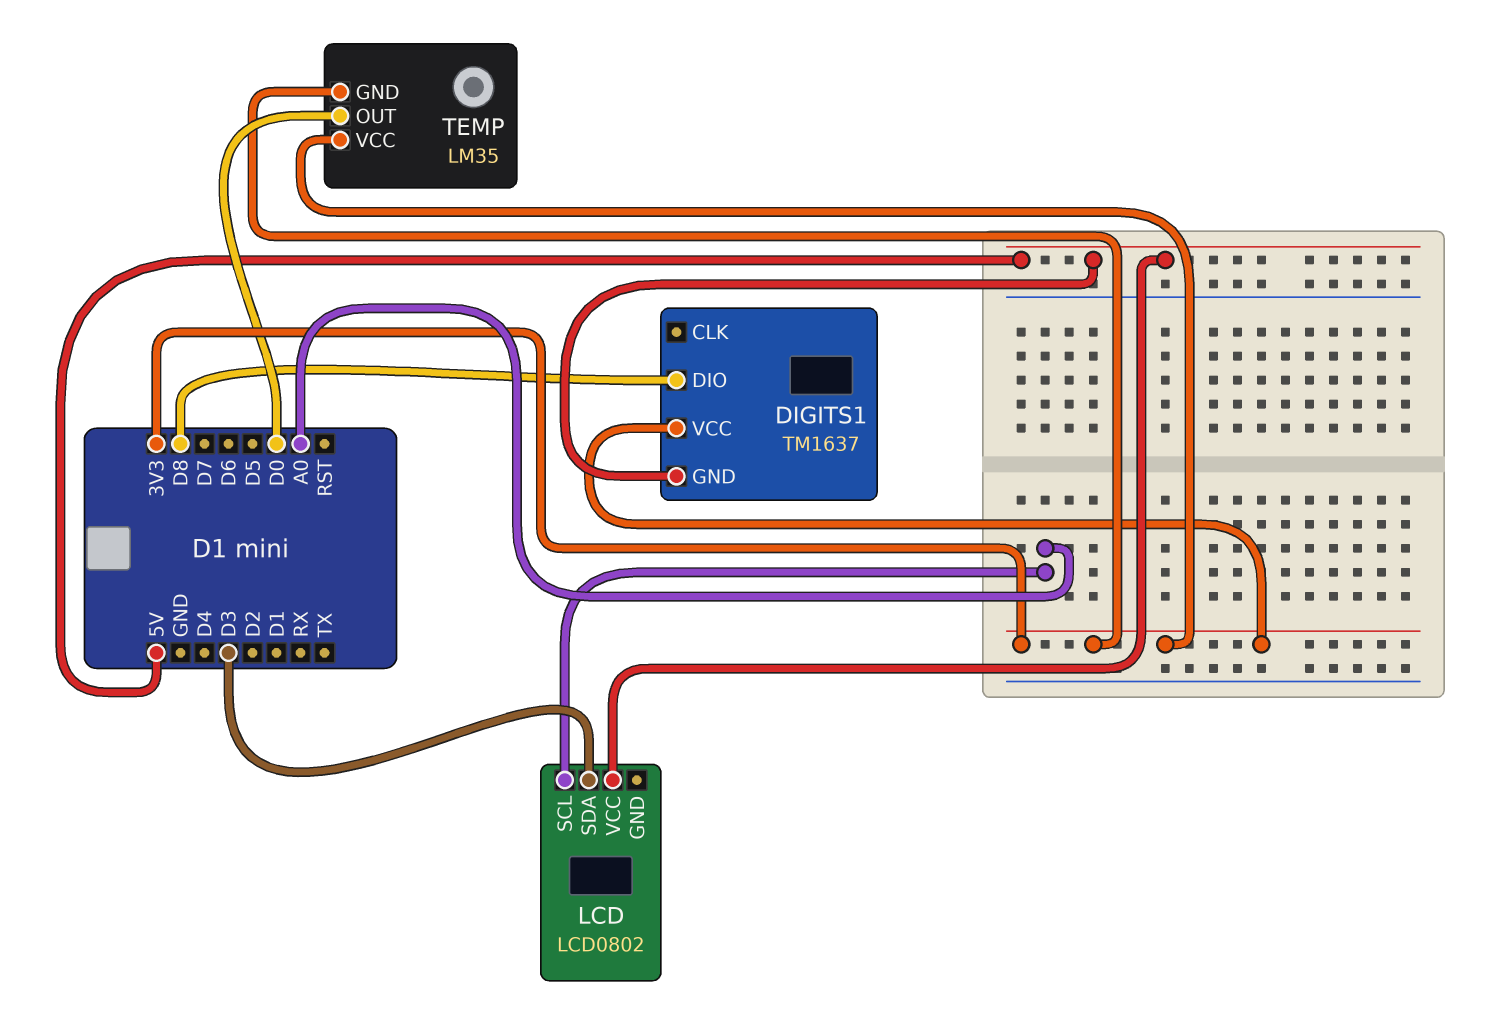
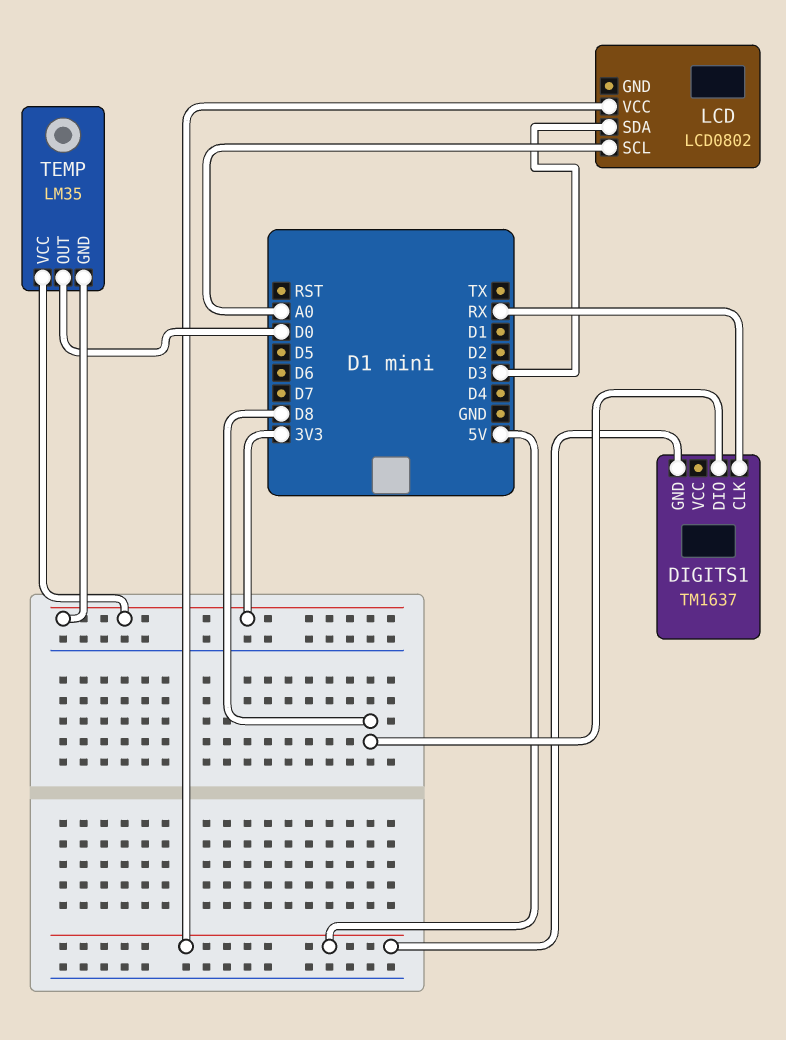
DIGITS1 pin CLK: none -> RX
DIGITS1 pin VCC: 3V3 -> none

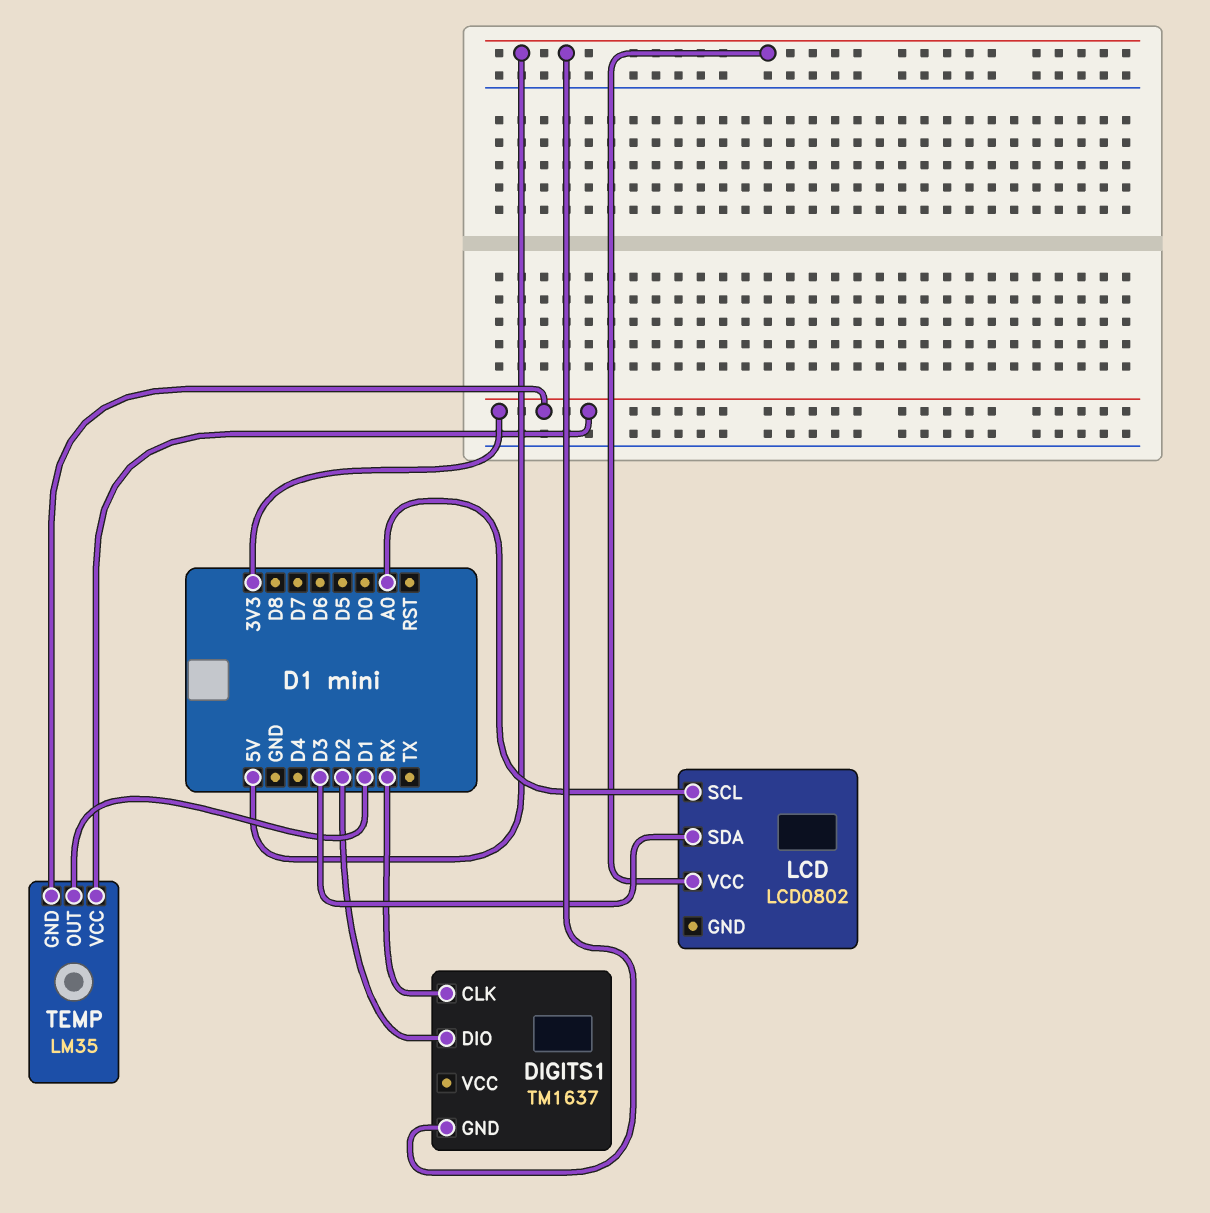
DIGITS1 pin DIO: D8 -> D2
TEMP pin OUT: D0 -> D1

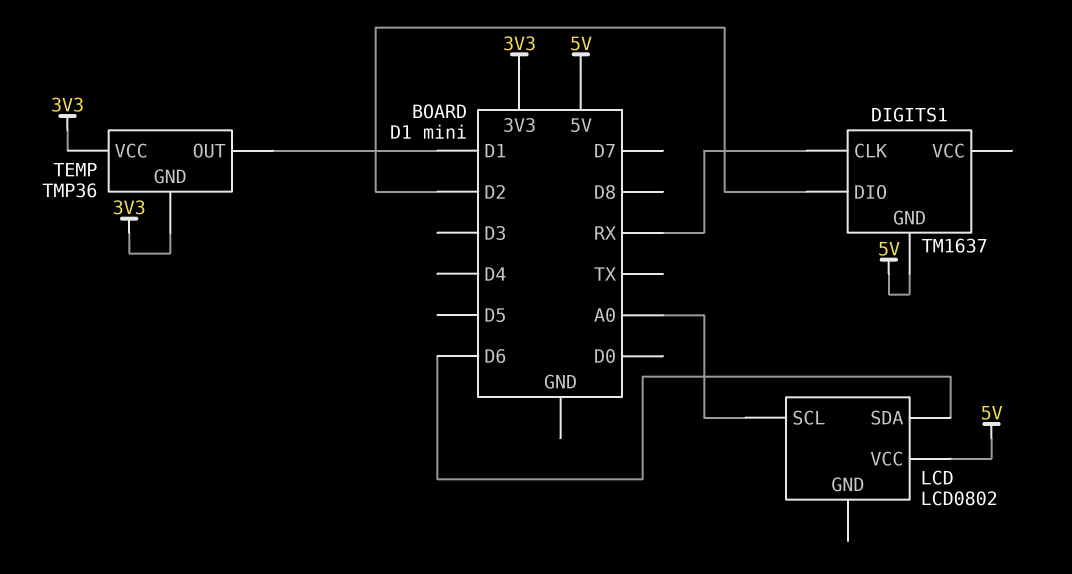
LCD pin SDA: D3 -> D6
TEMP: LM35 -> TMP36

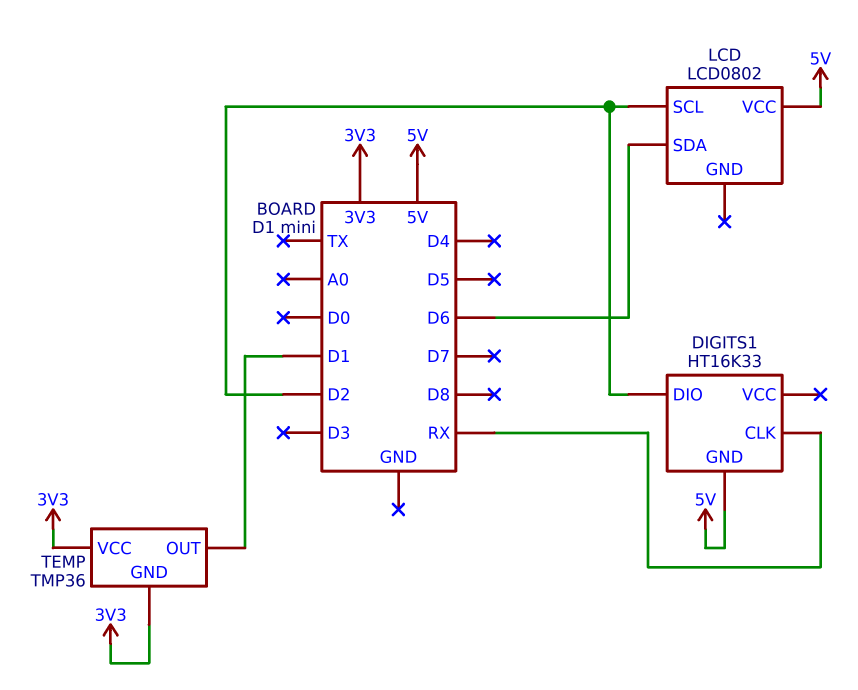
DIGITS1: TM1637 -> HT16K33
LCD pin SCL: A0 -> D2

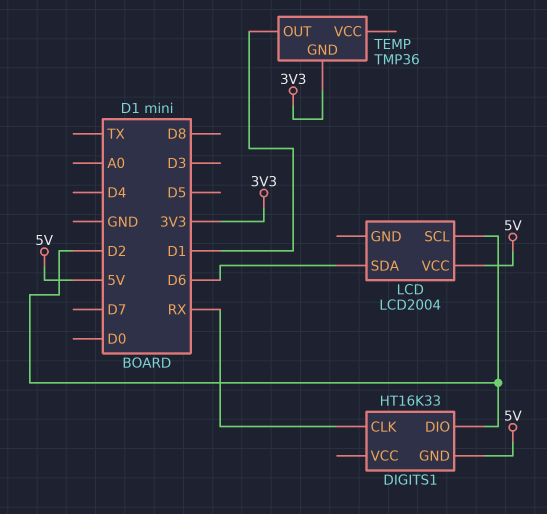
LCD: LCD0802 -> LCD2004
TEMP pin VCC: 3V3 -> none

